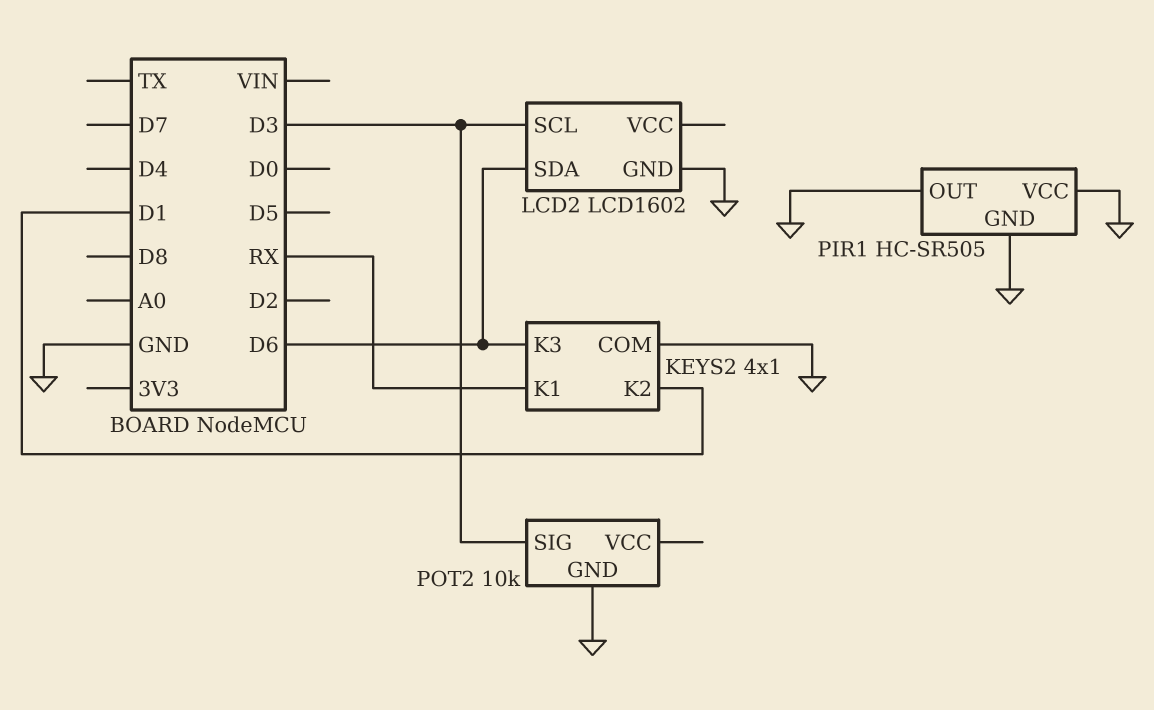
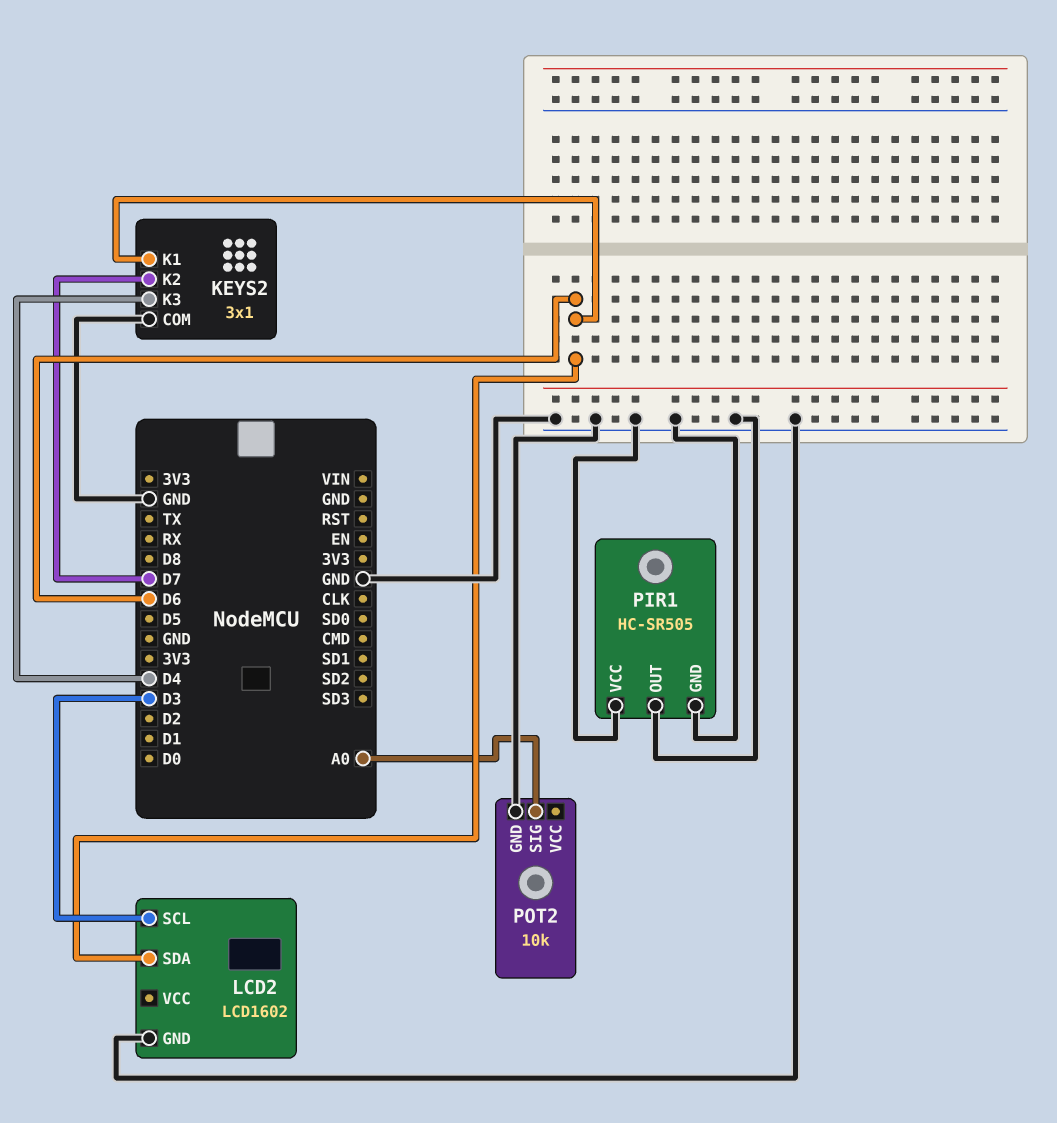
KEYS2: 4x1 -> 3x1
KEYS2 pin K1: RX -> D6
KEYS2 pin K2: D1 -> D7
KEYS2 pin K3: D6 -> D4
POT2 pin SIG: D3 -> A0

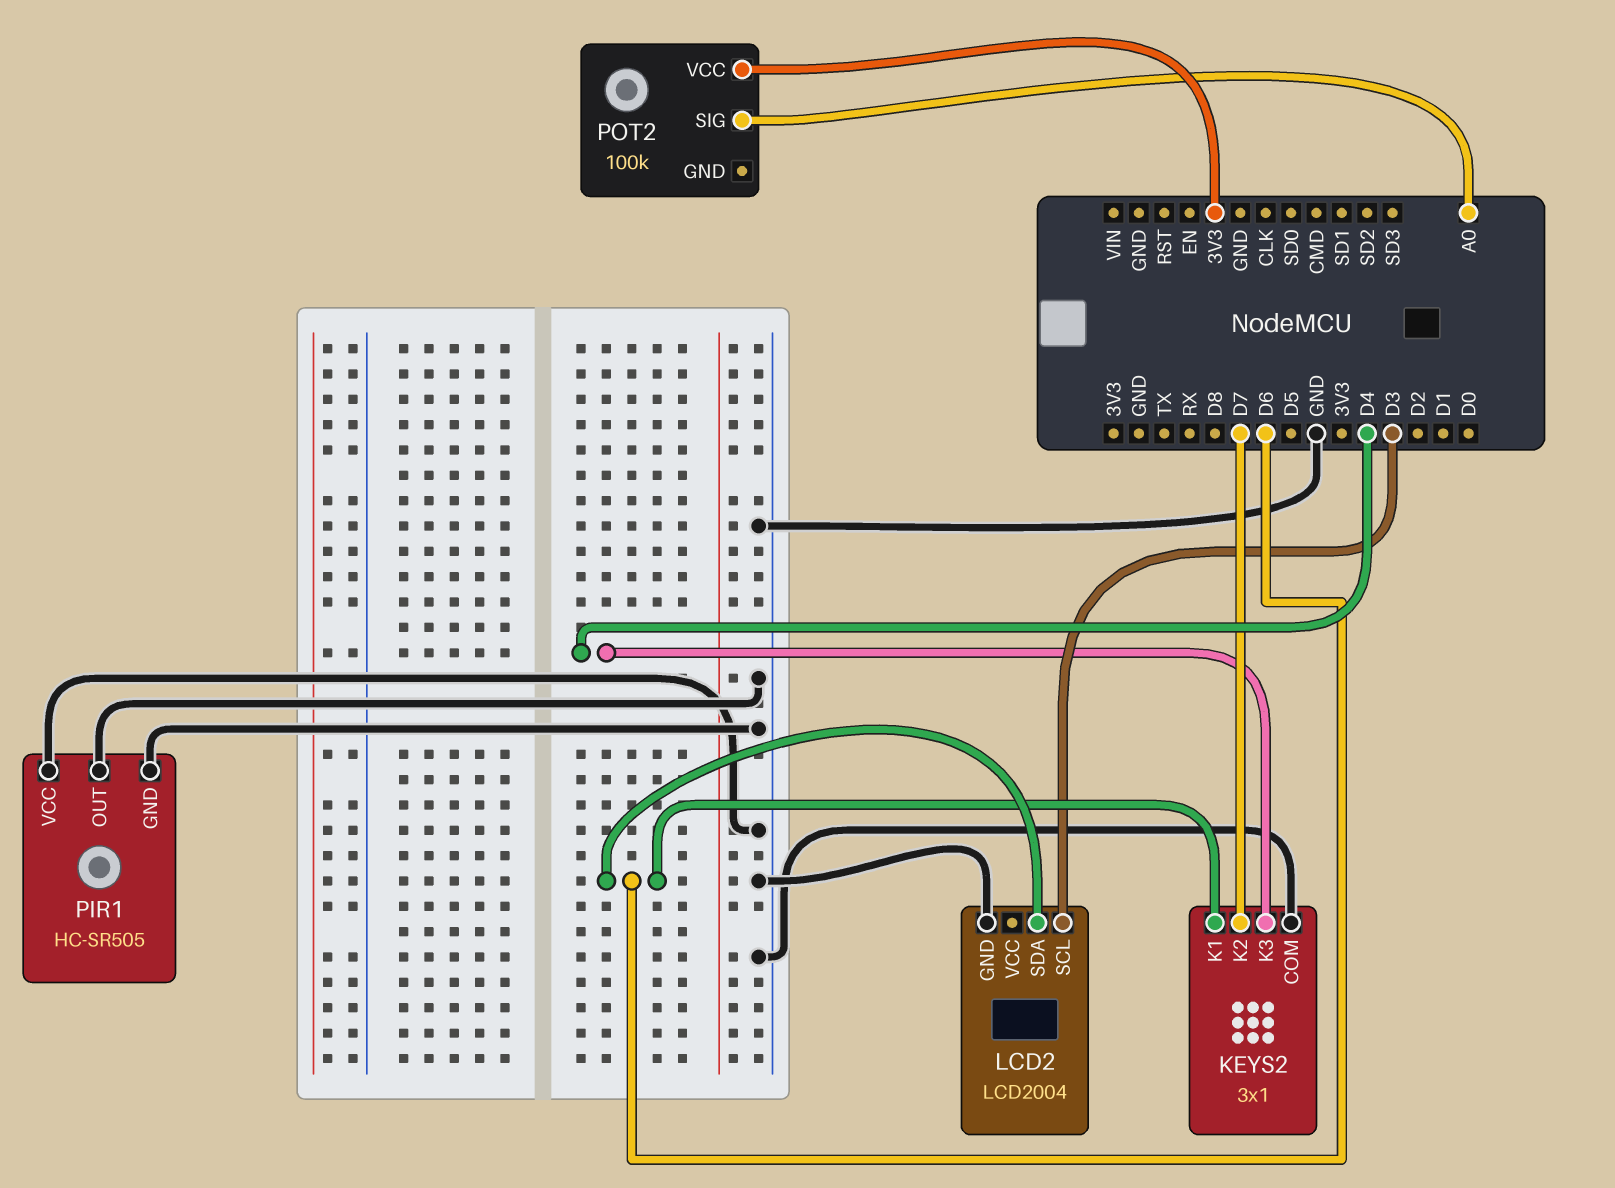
LCD2: LCD1602 -> LCD2004
POT2: 10k -> 100k
POT2 pin GND: GND -> none
POT2 pin VCC: none -> 3V3

